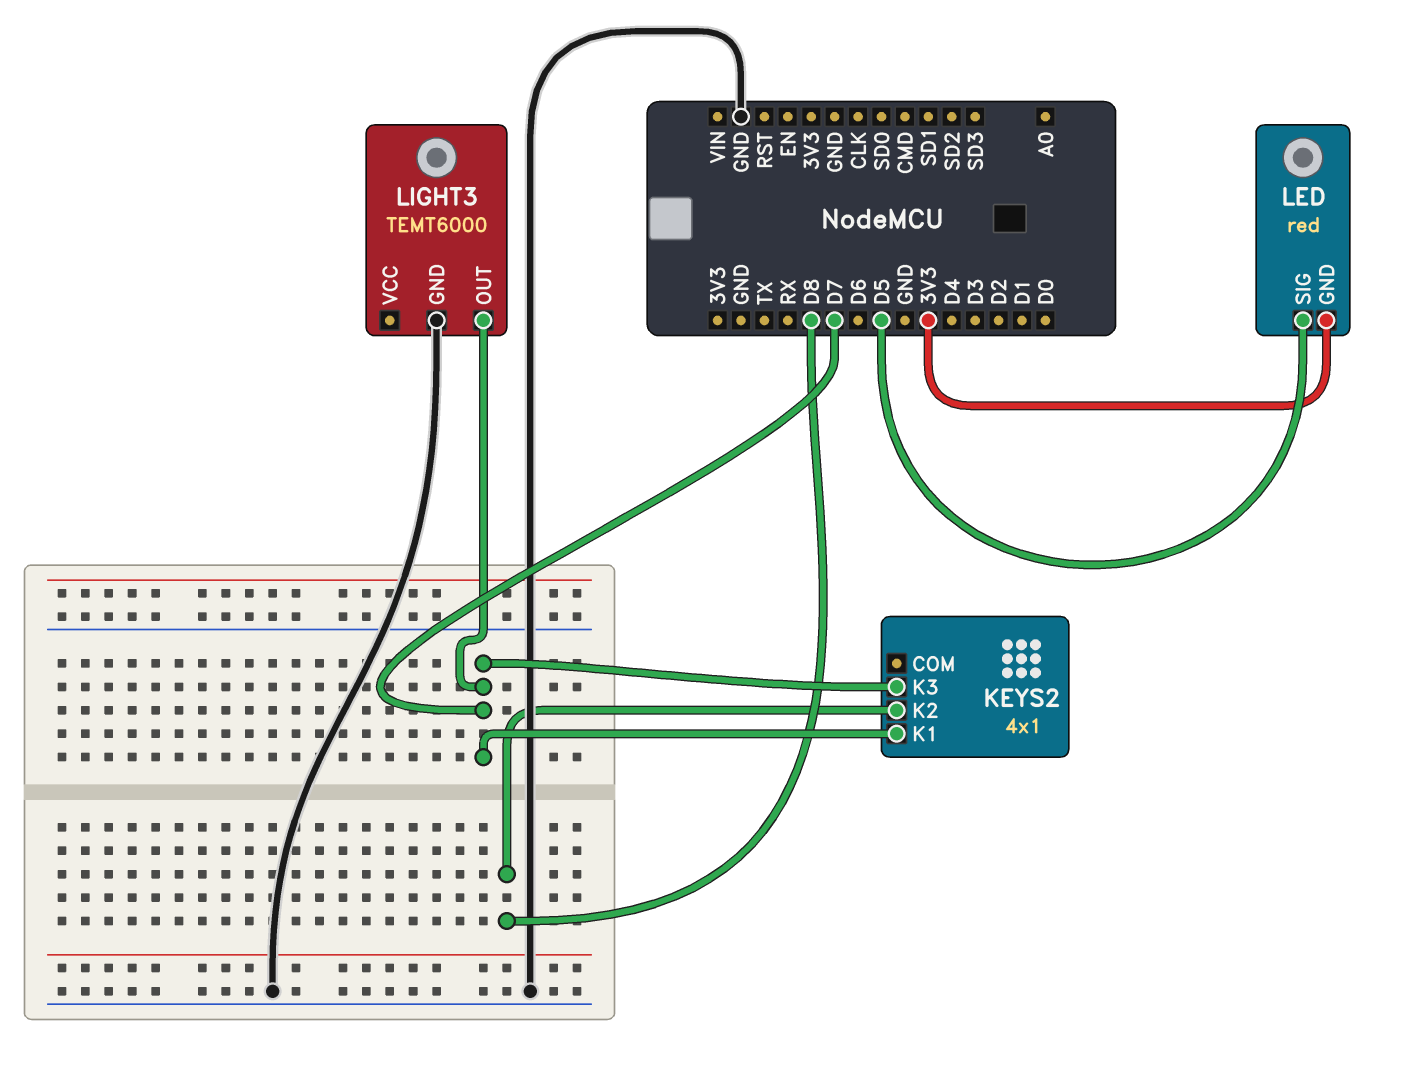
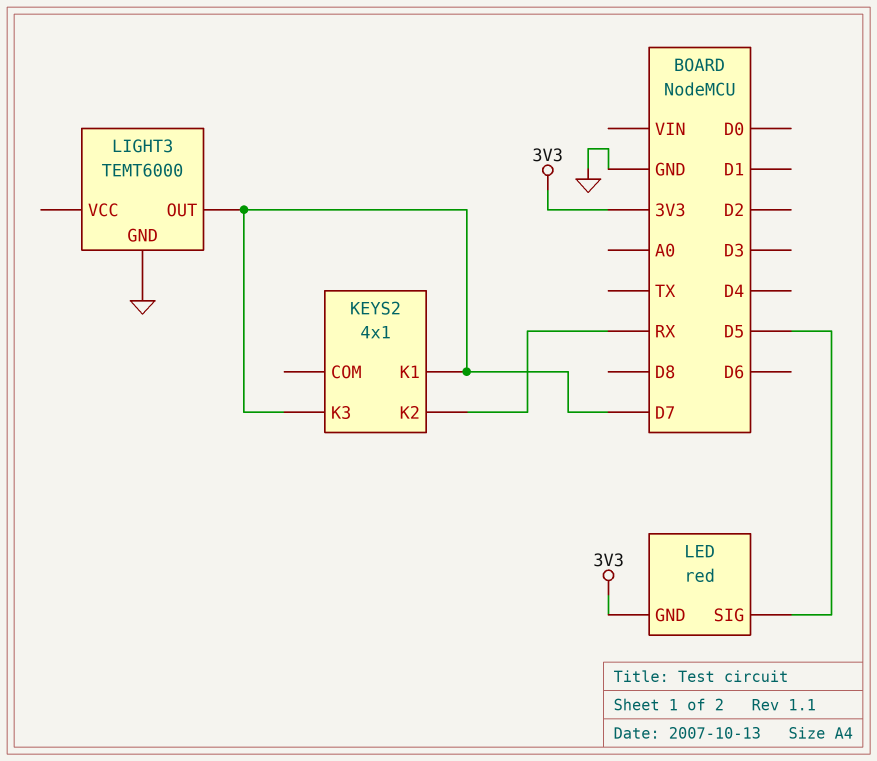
KEYS2 pin K2: D8 -> RX

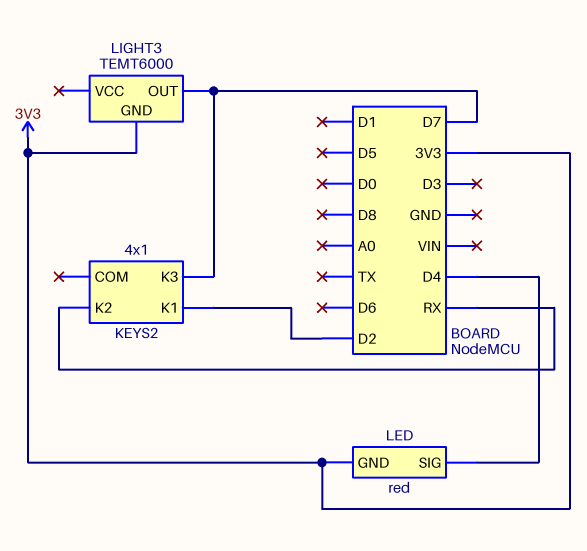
KEYS2 pin K1: D7 -> D2
LED pin SIG: D5 -> D4
LIGHT3 pin GND: GND -> 3V3

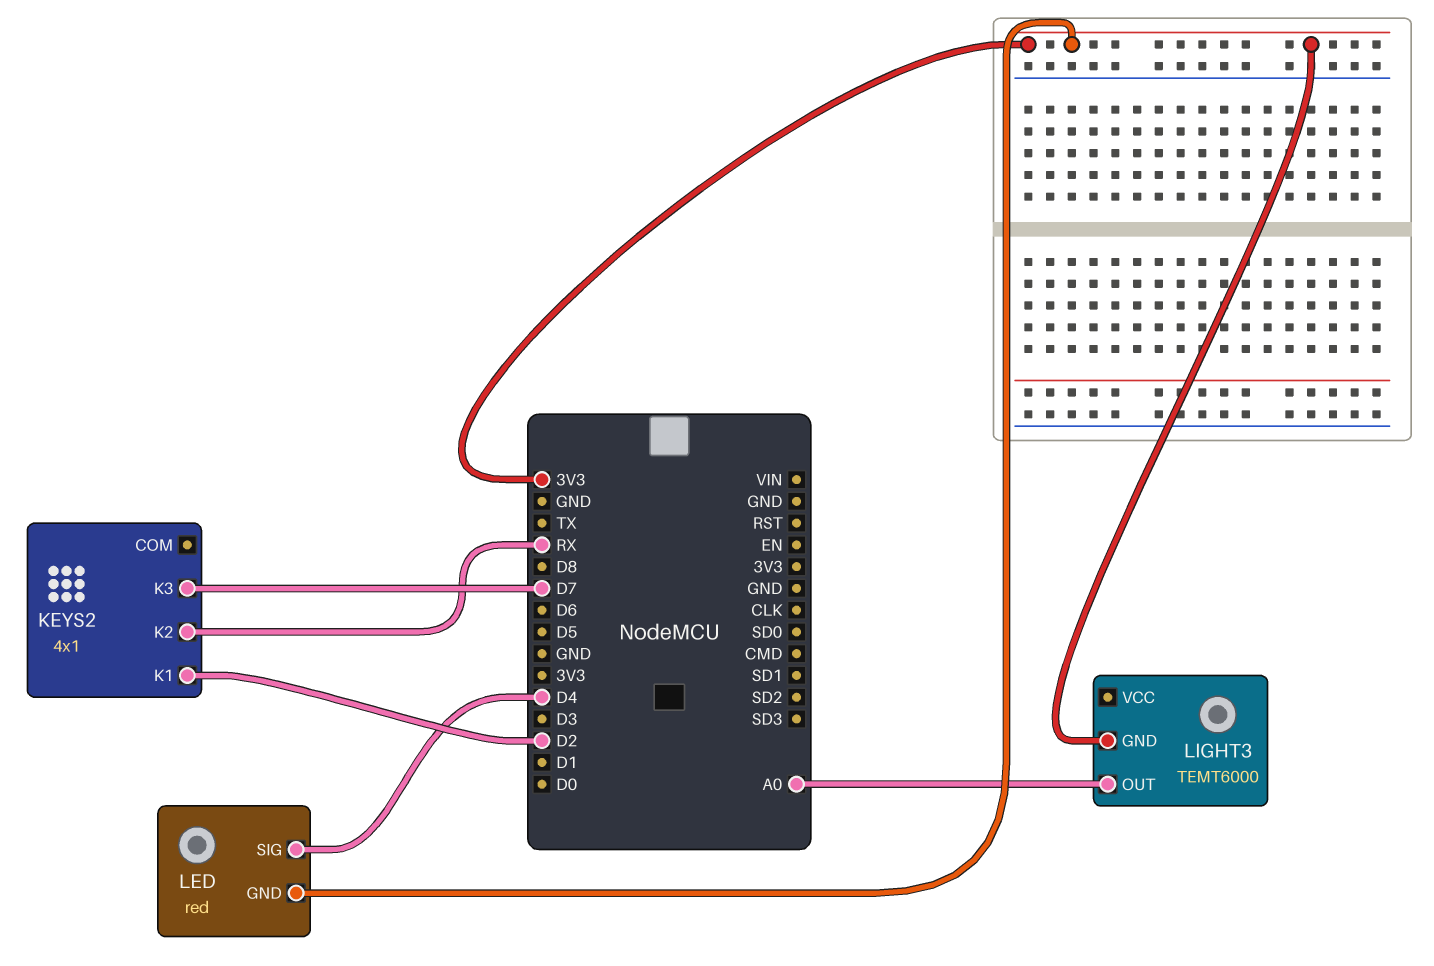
LIGHT3 pin OUT: D7 -> A0

